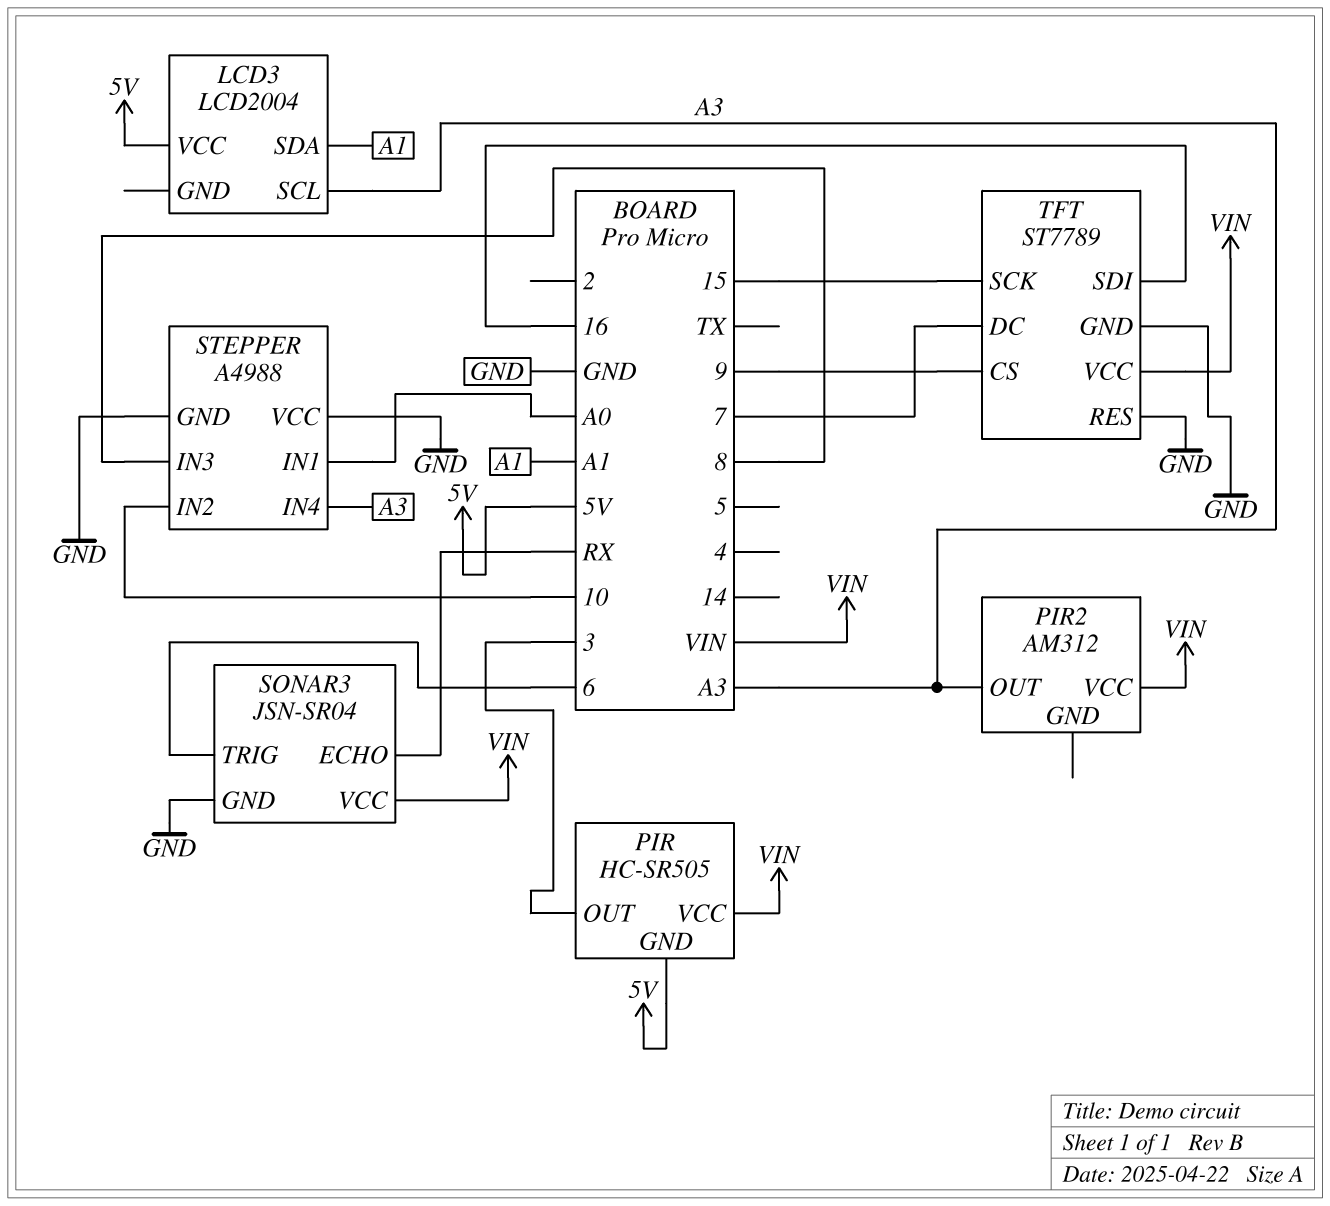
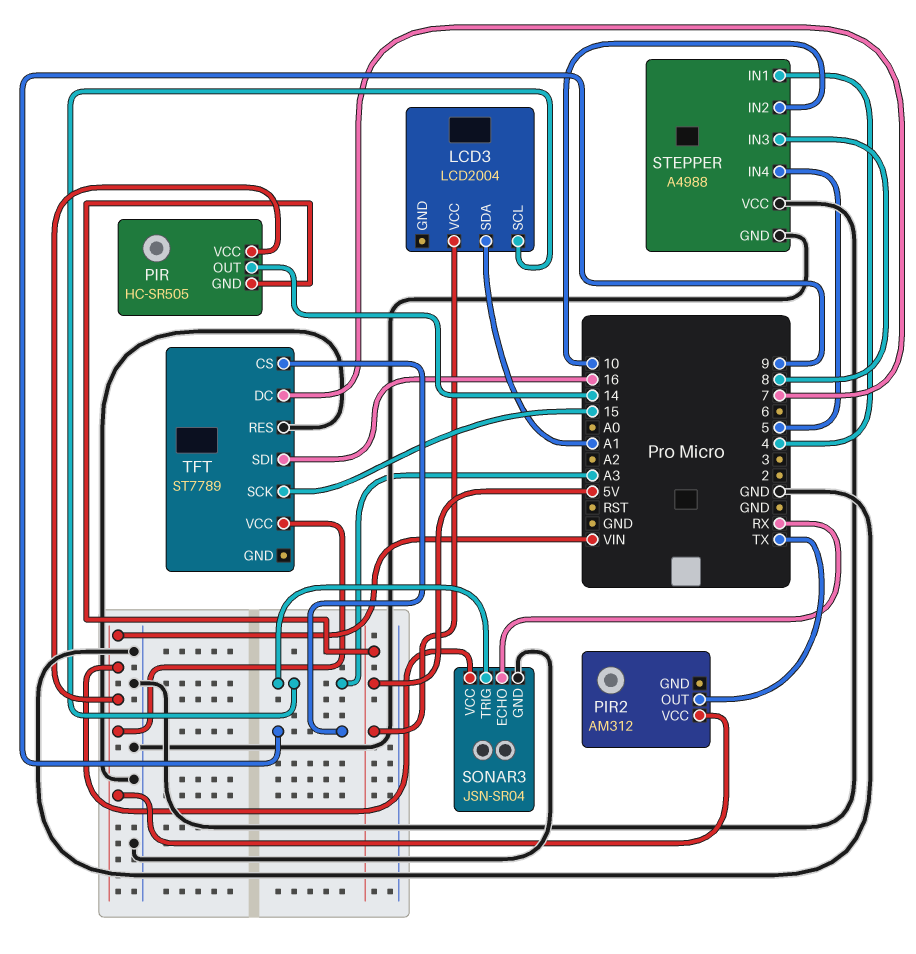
PIR pin OUT: 3 -> 14
PIR2 pin OUT: A3 -> TX
SONAR3 pin TRIG: 6 -> A3
STEPPER pin IN1: A0 -> 4
STEPPER pin IN4: A3 -> 5
TFT pin GND: GND -> none

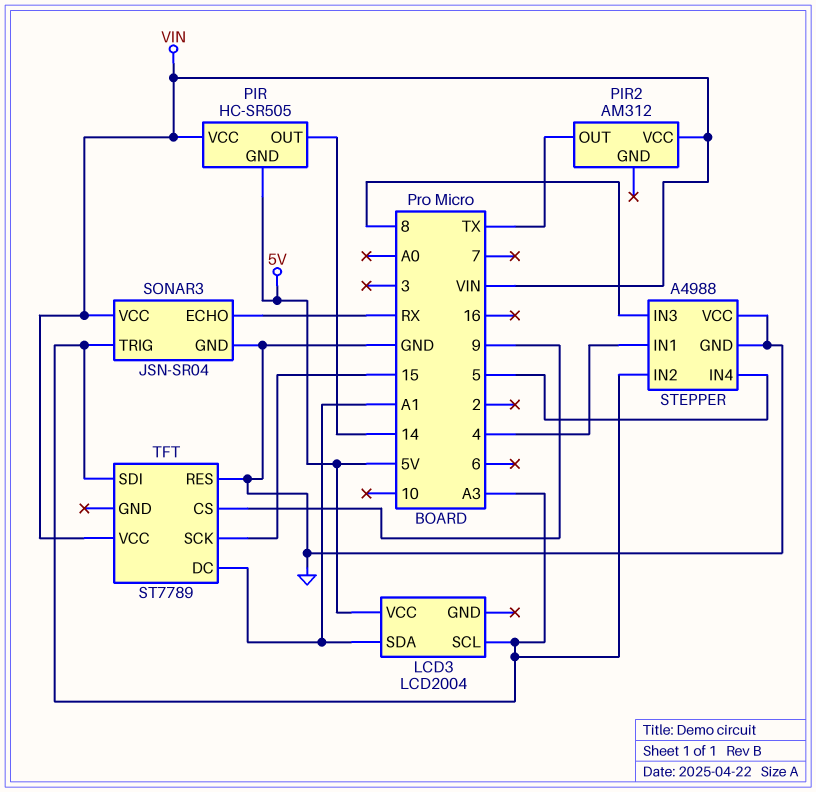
STEPPER pin IN2: 10 -> A3
TFT pin DC: 7 -> A1
TFT pin SDI: 16 -> A3

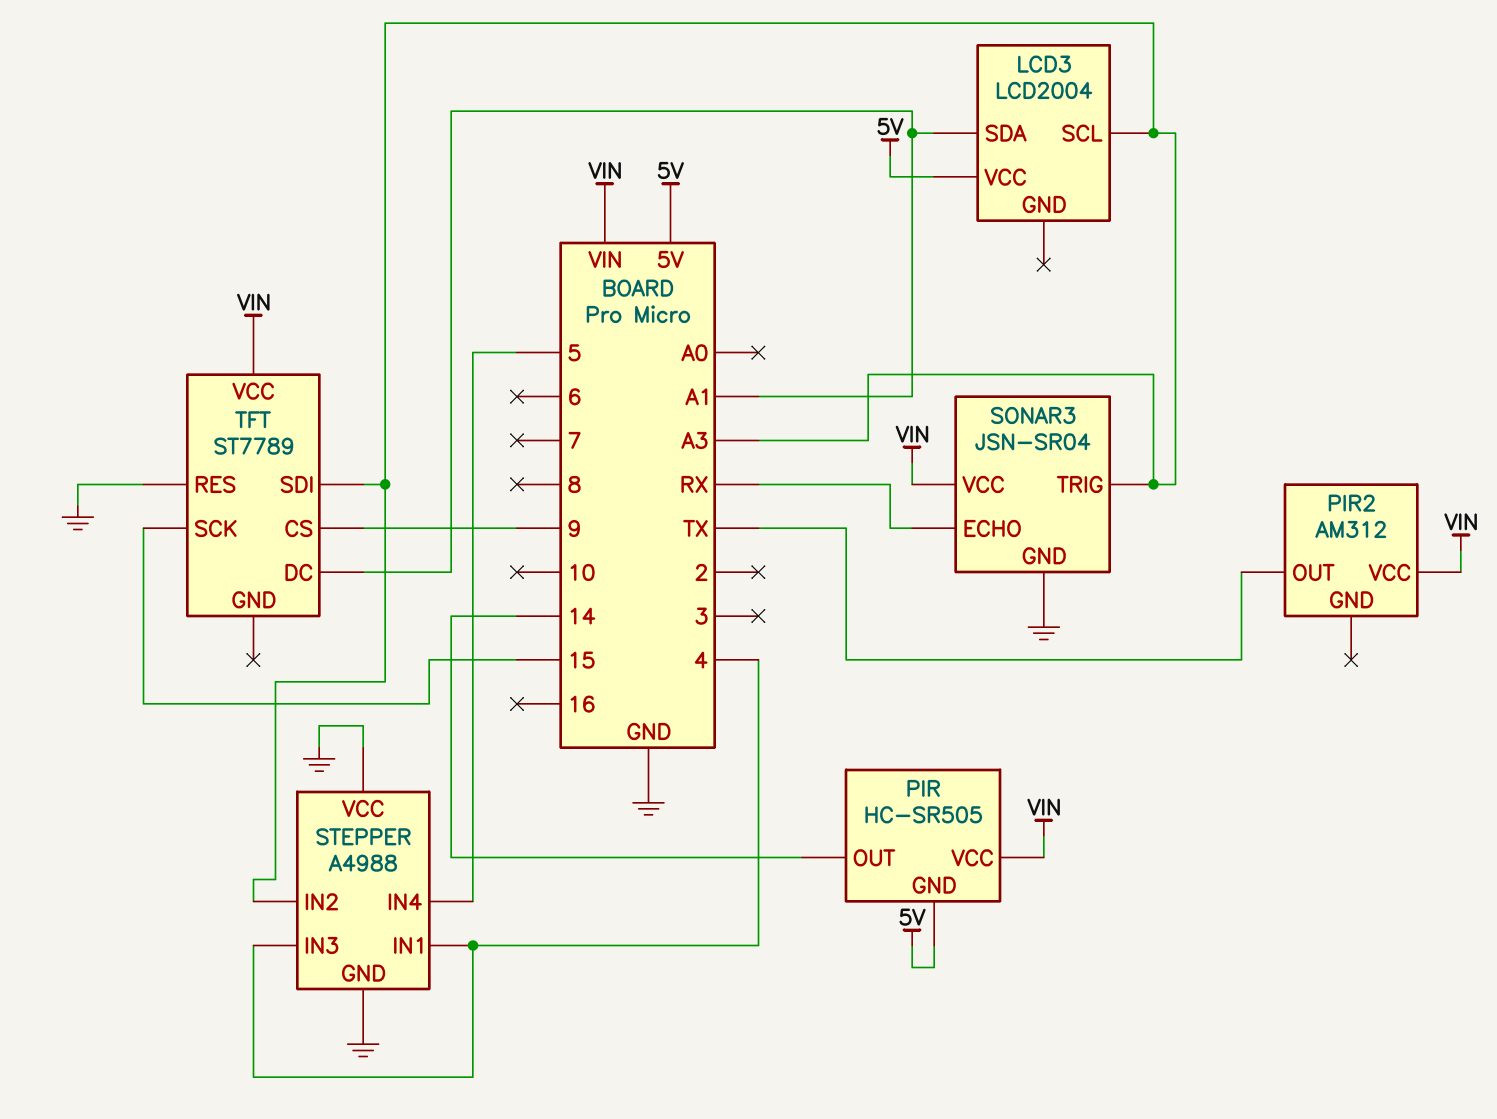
STEPPER pin IN3: 8 -> 4

